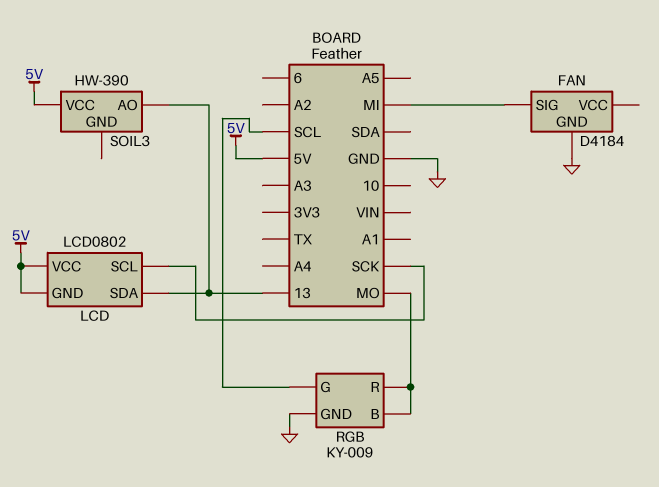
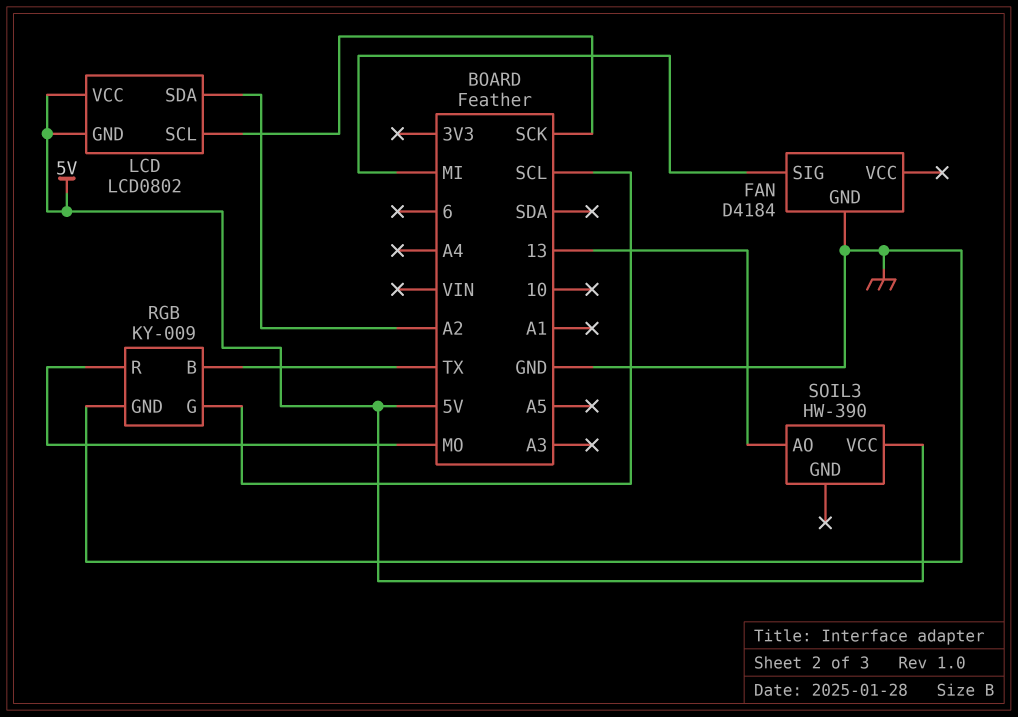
LCD pin SDA: 13 -> A2
RGB pin B: MO -> TX

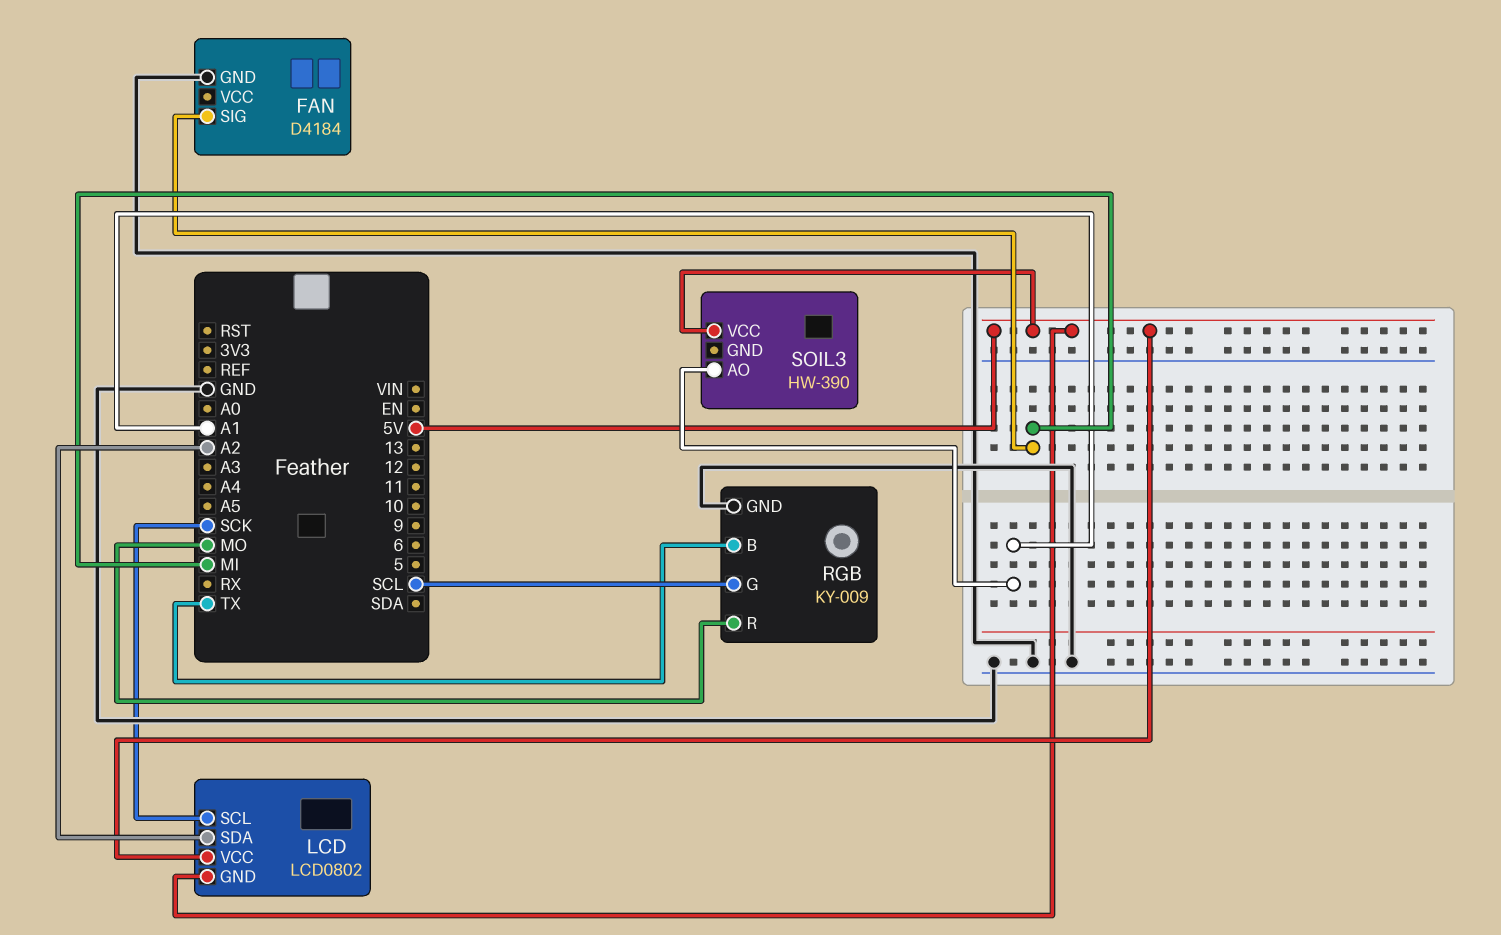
SOIL3 pin AO: 13 -> A1

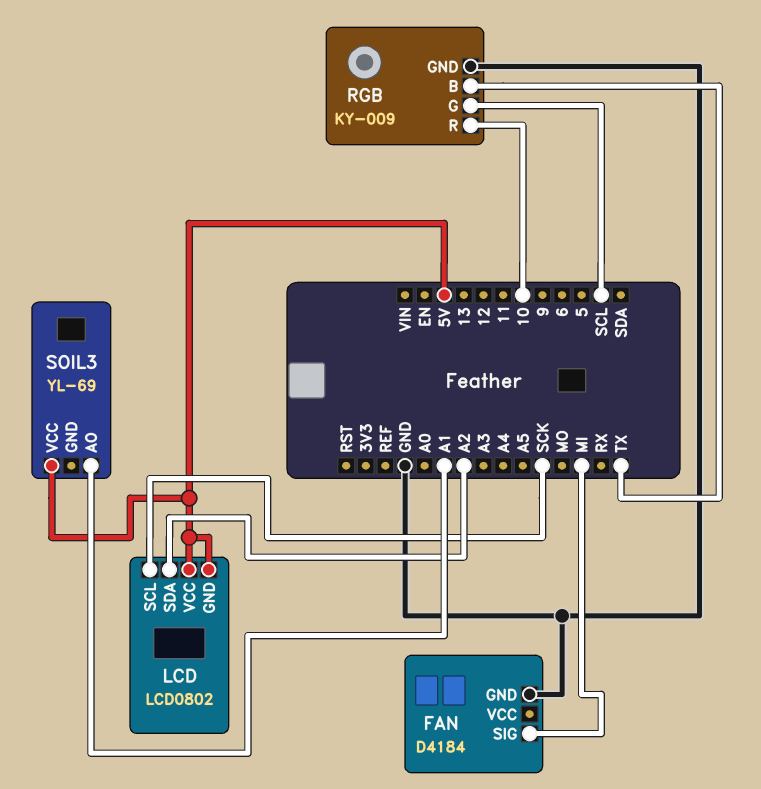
RGB pin R: MO -> 10
SOIL3: HW-390 -> YL-69

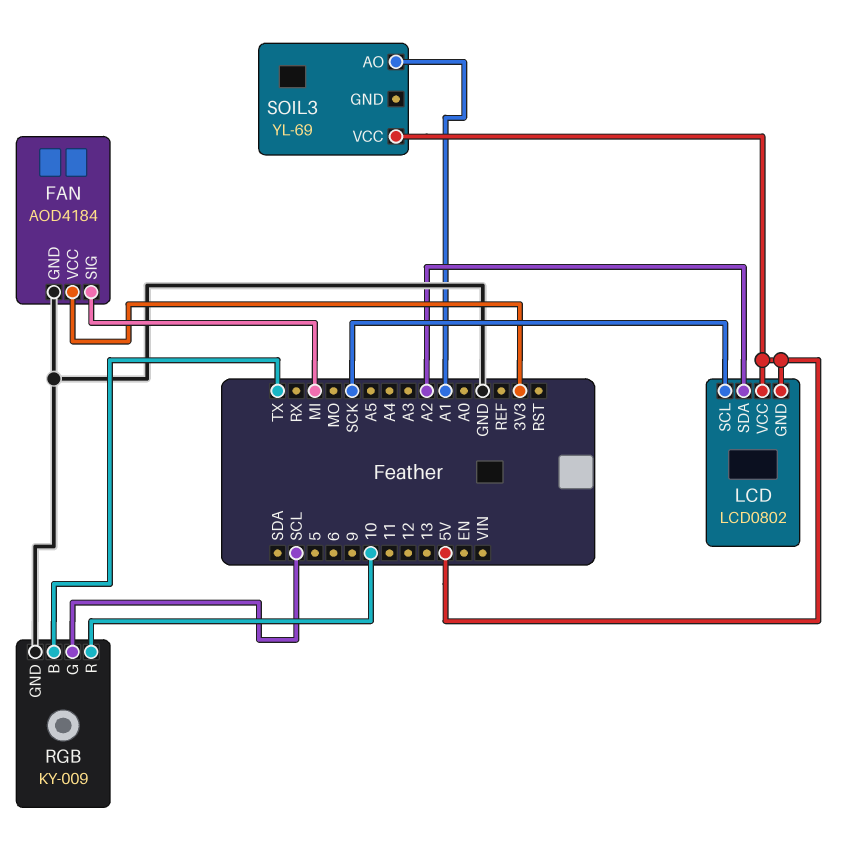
FAN: D4184 -> AOD4184
FAN pin VCC: none -> 3V3

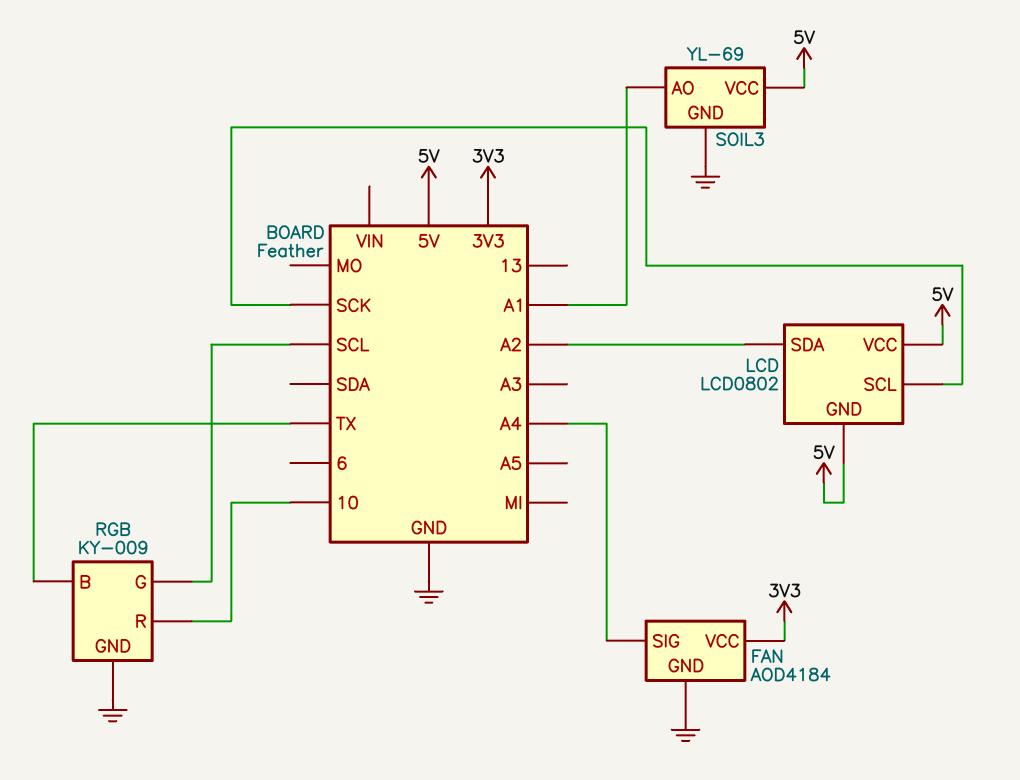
FAN pin SIG: MI -> A4
SOIL3 pin GND: none -> GND

